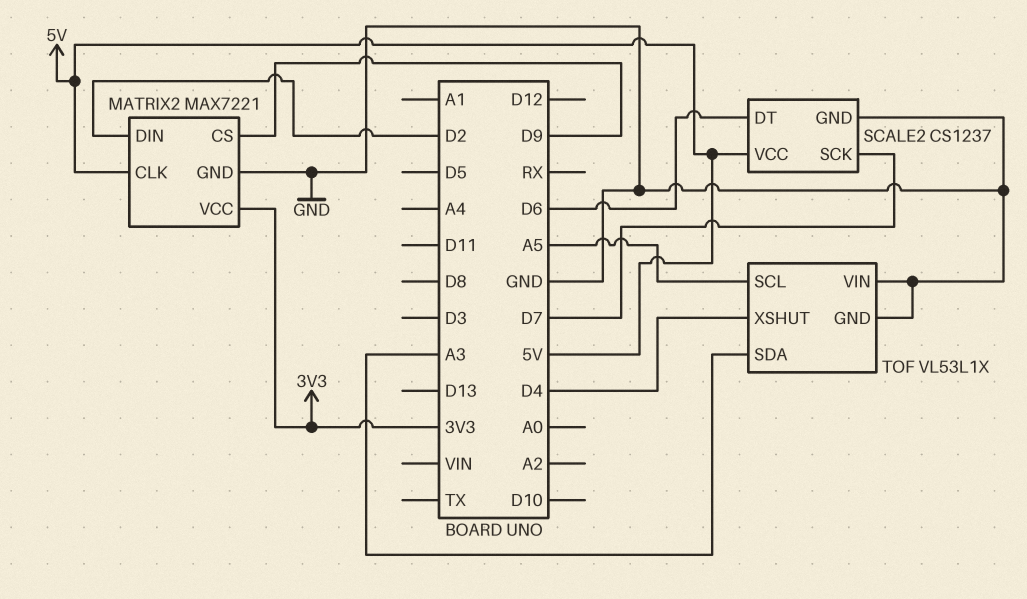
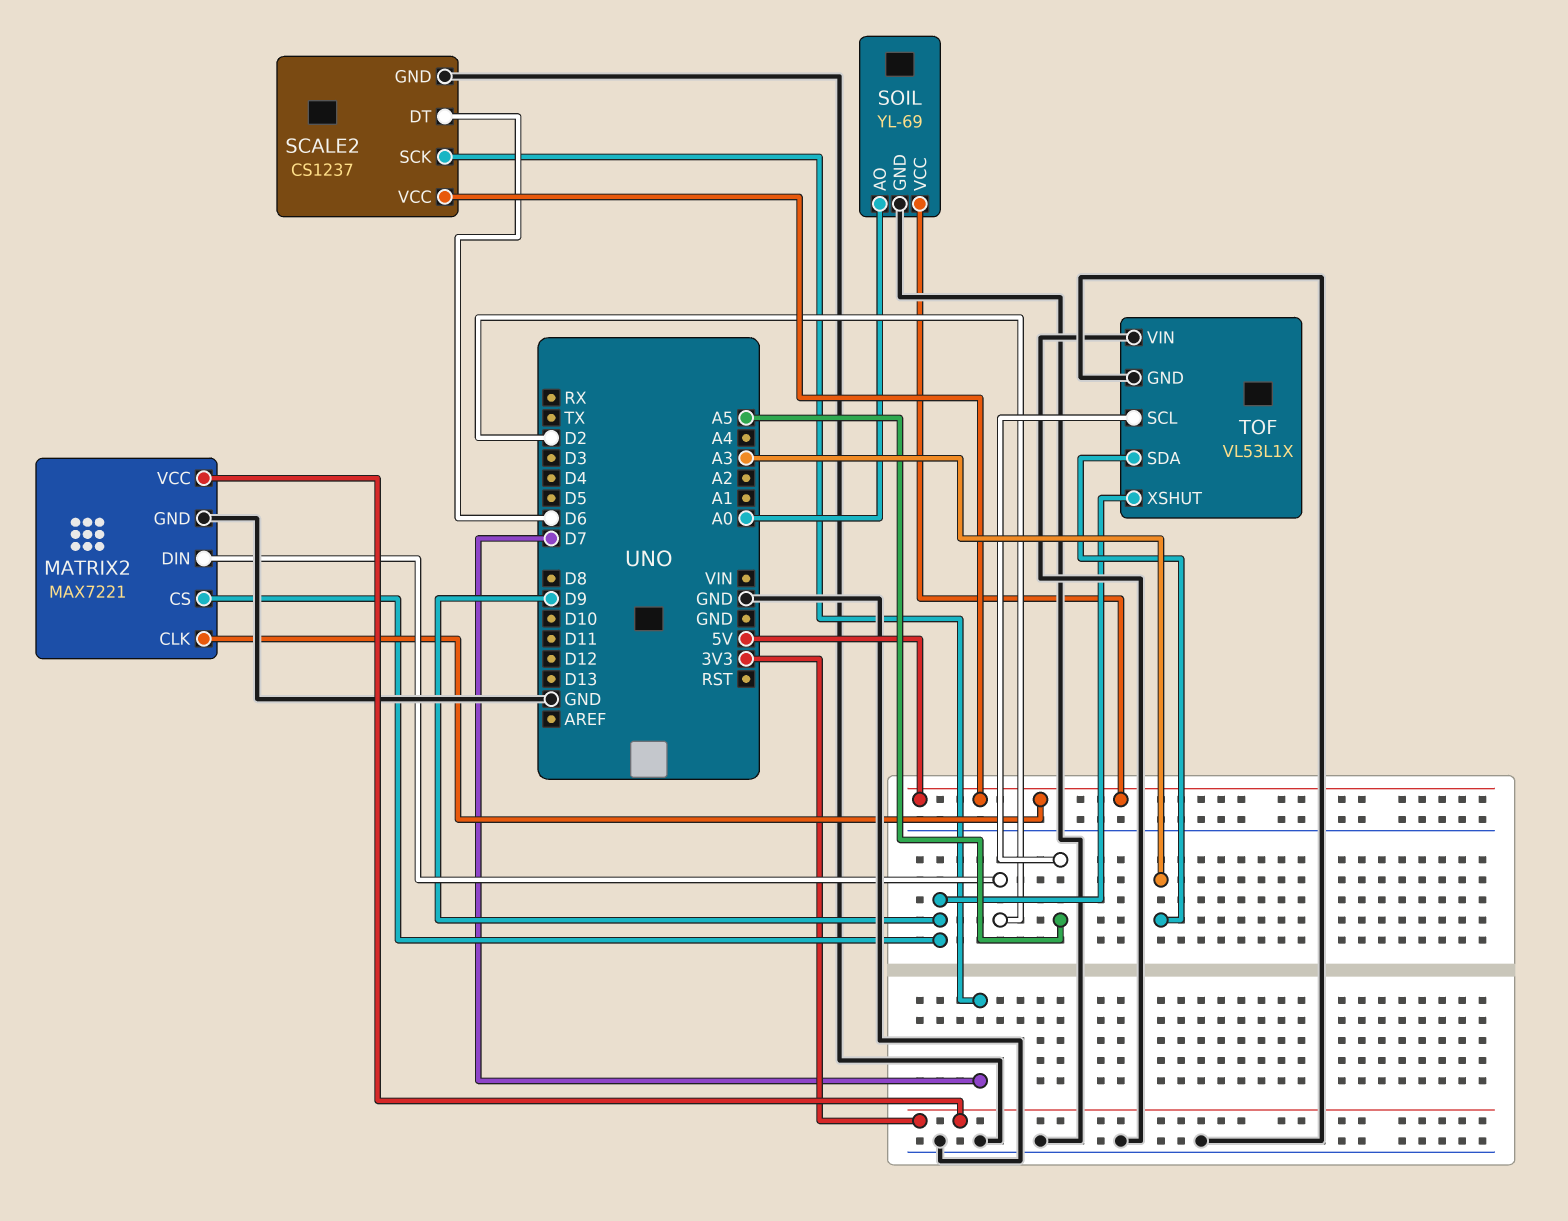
SOIL: none -> YL-69
SOIL pin AO: none -> A0
SOIL pin GND: none -> GND
SOIL pin VCC: none -> 5V
TOF pin XSHUT: D4 -> D9

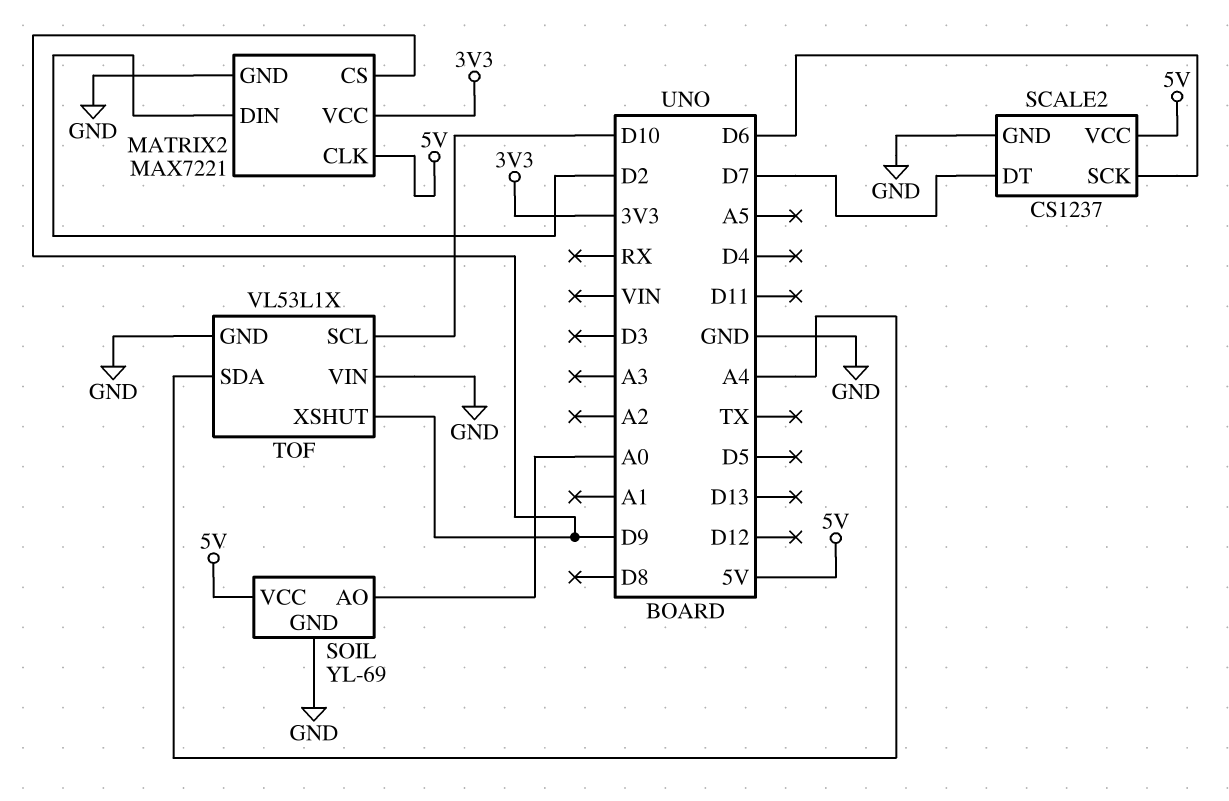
SCALE2 pin DT: D6 -> D7
SCALE2 pin SCK: D7 -> D6
TOF pin SCL: A5 -> D10
TOF pin SDA: A3 -> A4

